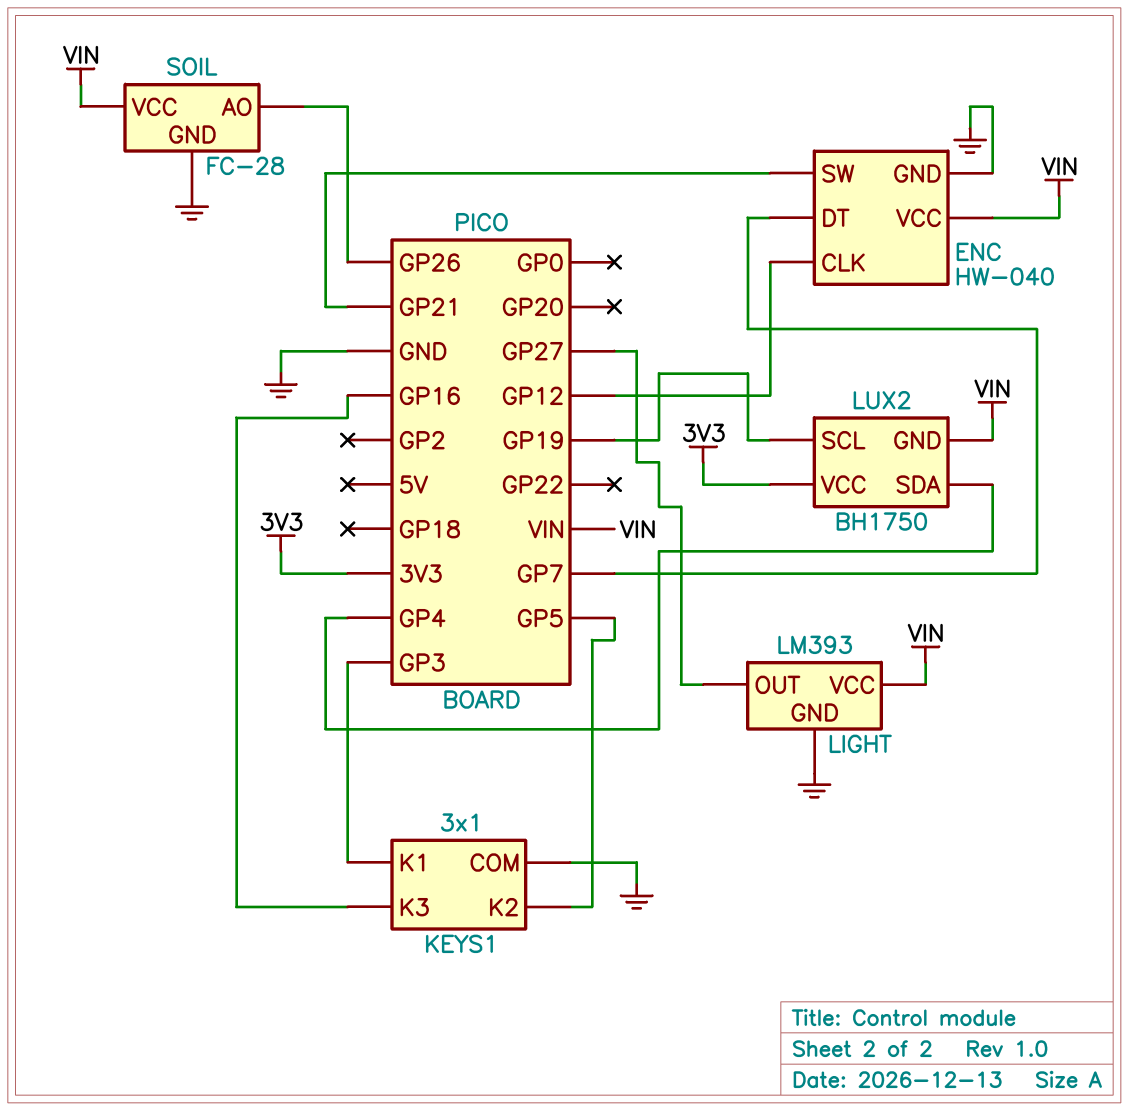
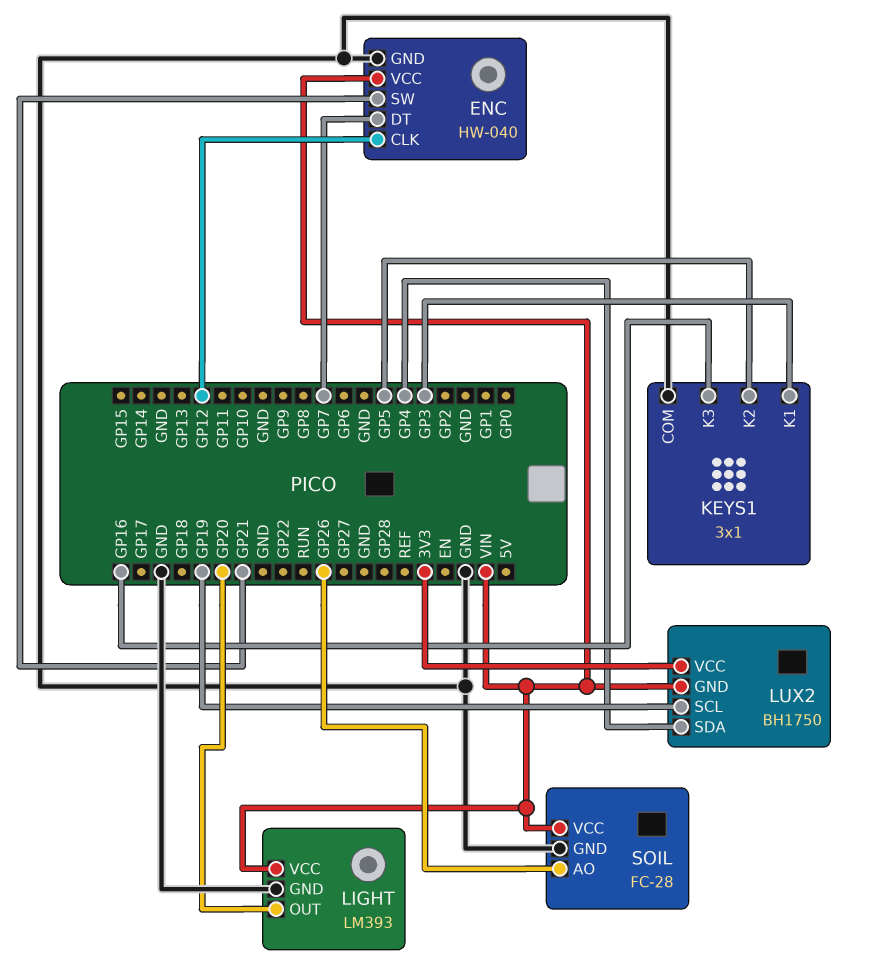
LIGHT pin OUT: GP27 -> GP20

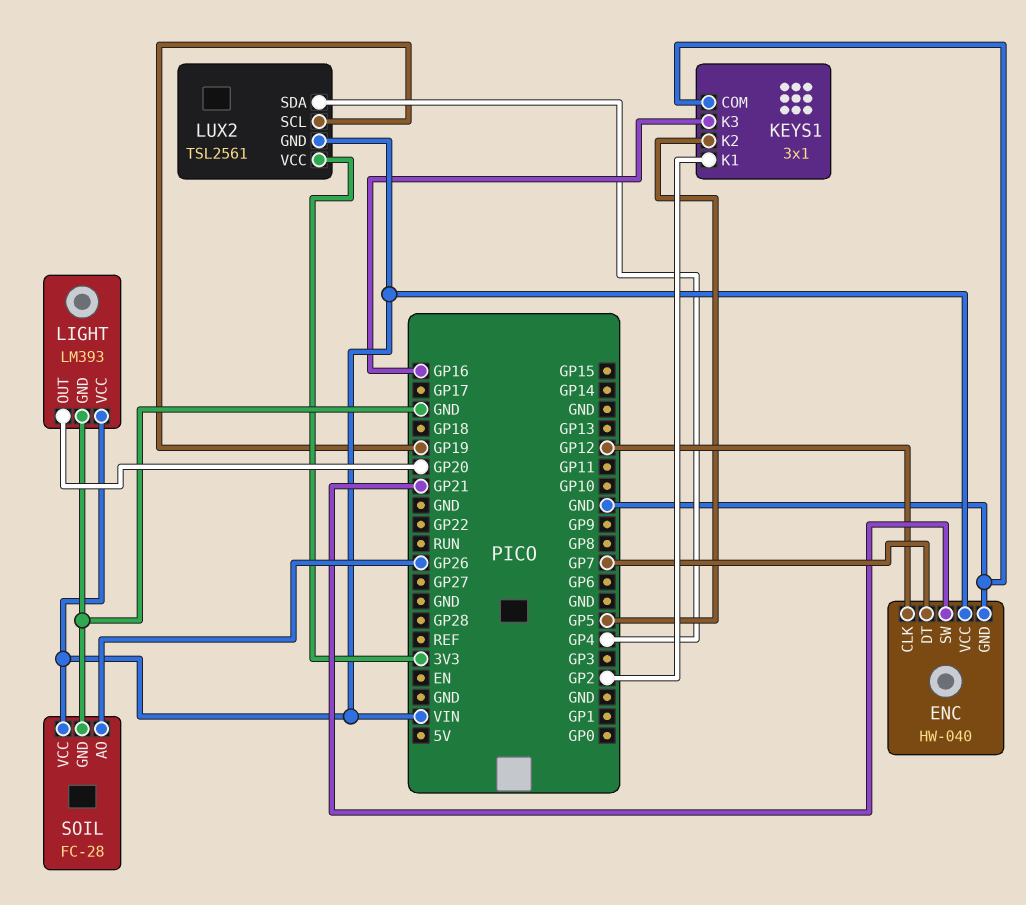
KEYS1 pin K1: GP3 -> GP2
LUX2: BH1750 -> TSL2561

